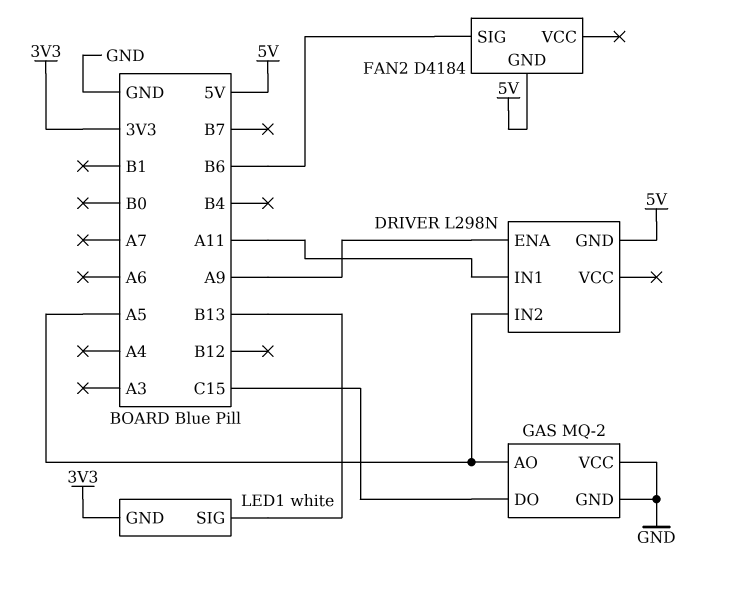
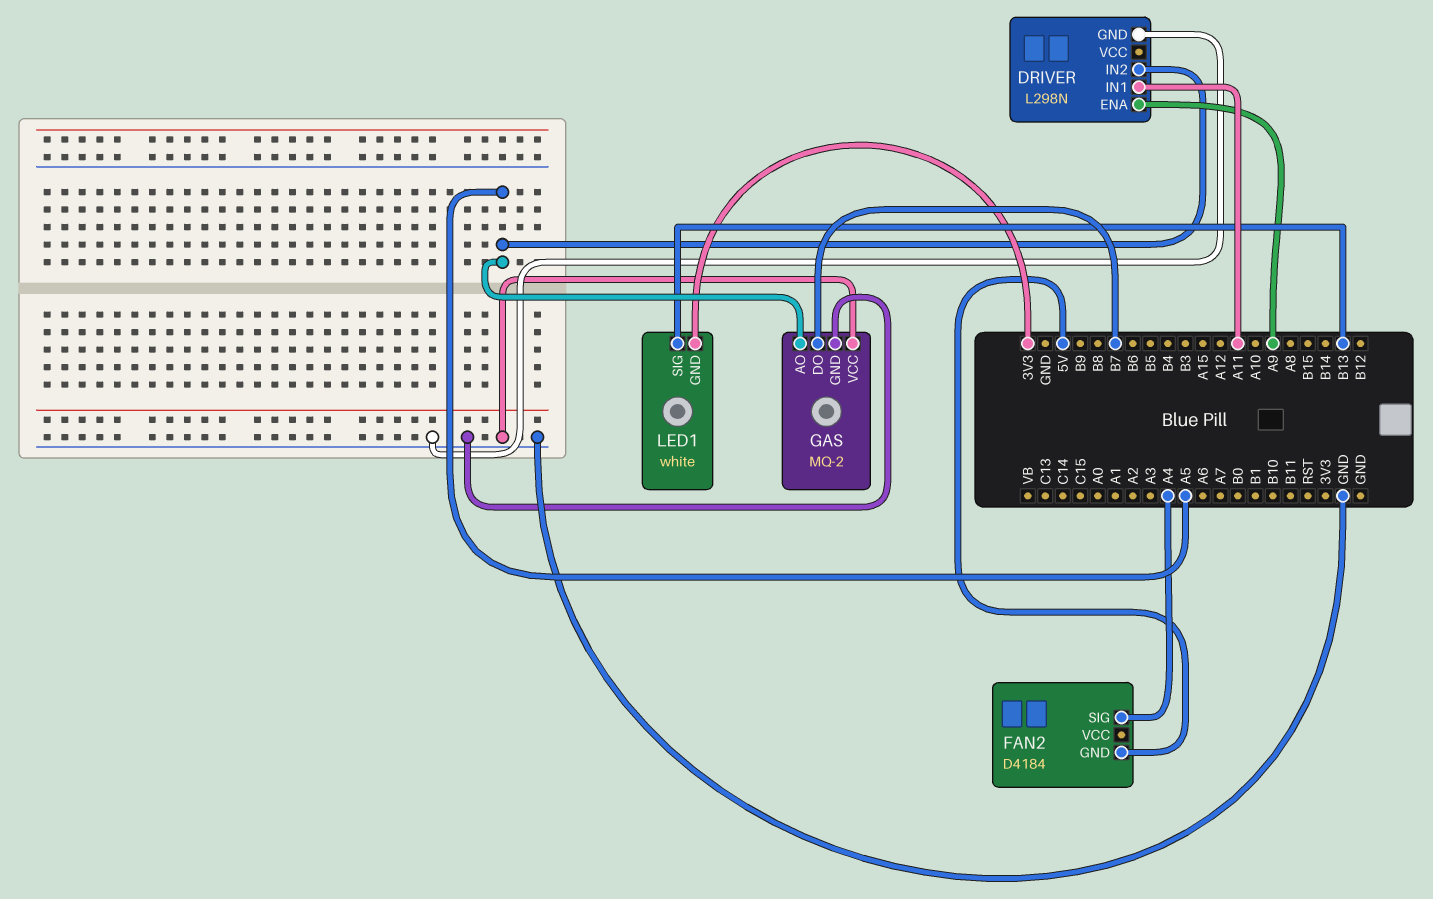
DRIVER pin GND: 5V -> GND
FAN2 pin SIG: B6 -> A4
GAS pin DO: C15 -> B7

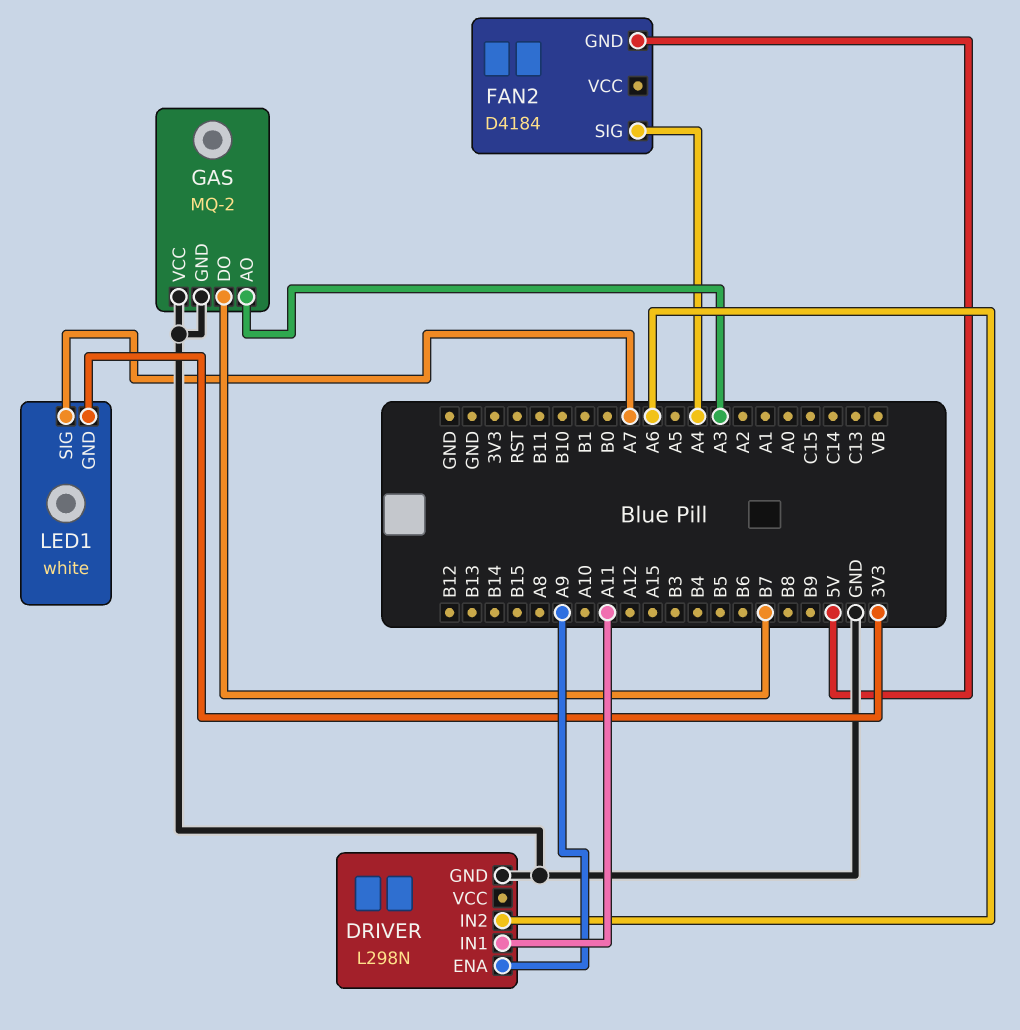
DRIVER pin IN2: A5 -> A6
GAS pin AO: A5 -> A3
LED1 pin SIG: B13 -> A7

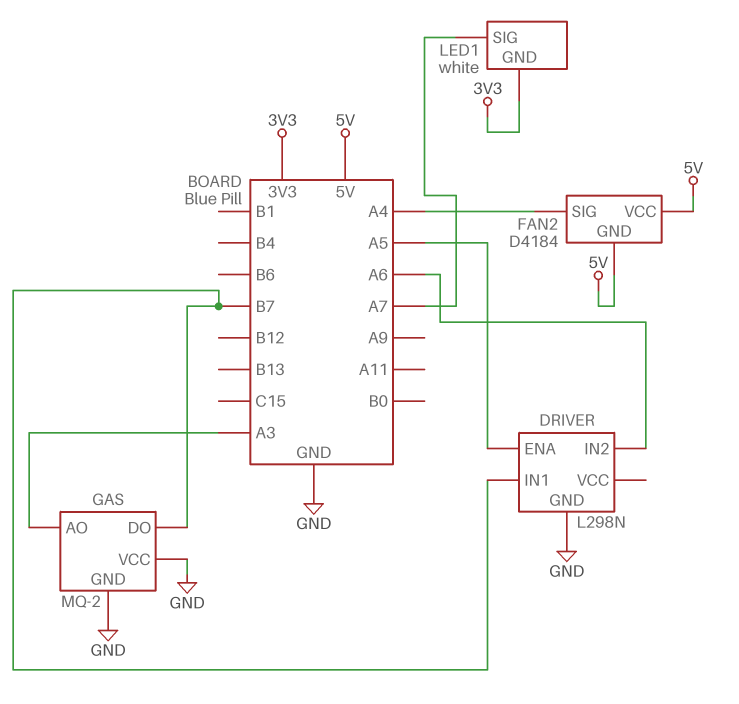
DRIVER pin ENA: A9 -> A5
DRIVER pin IN1: A11 -> B7
FAN2 pin VCC: none -> 5V

